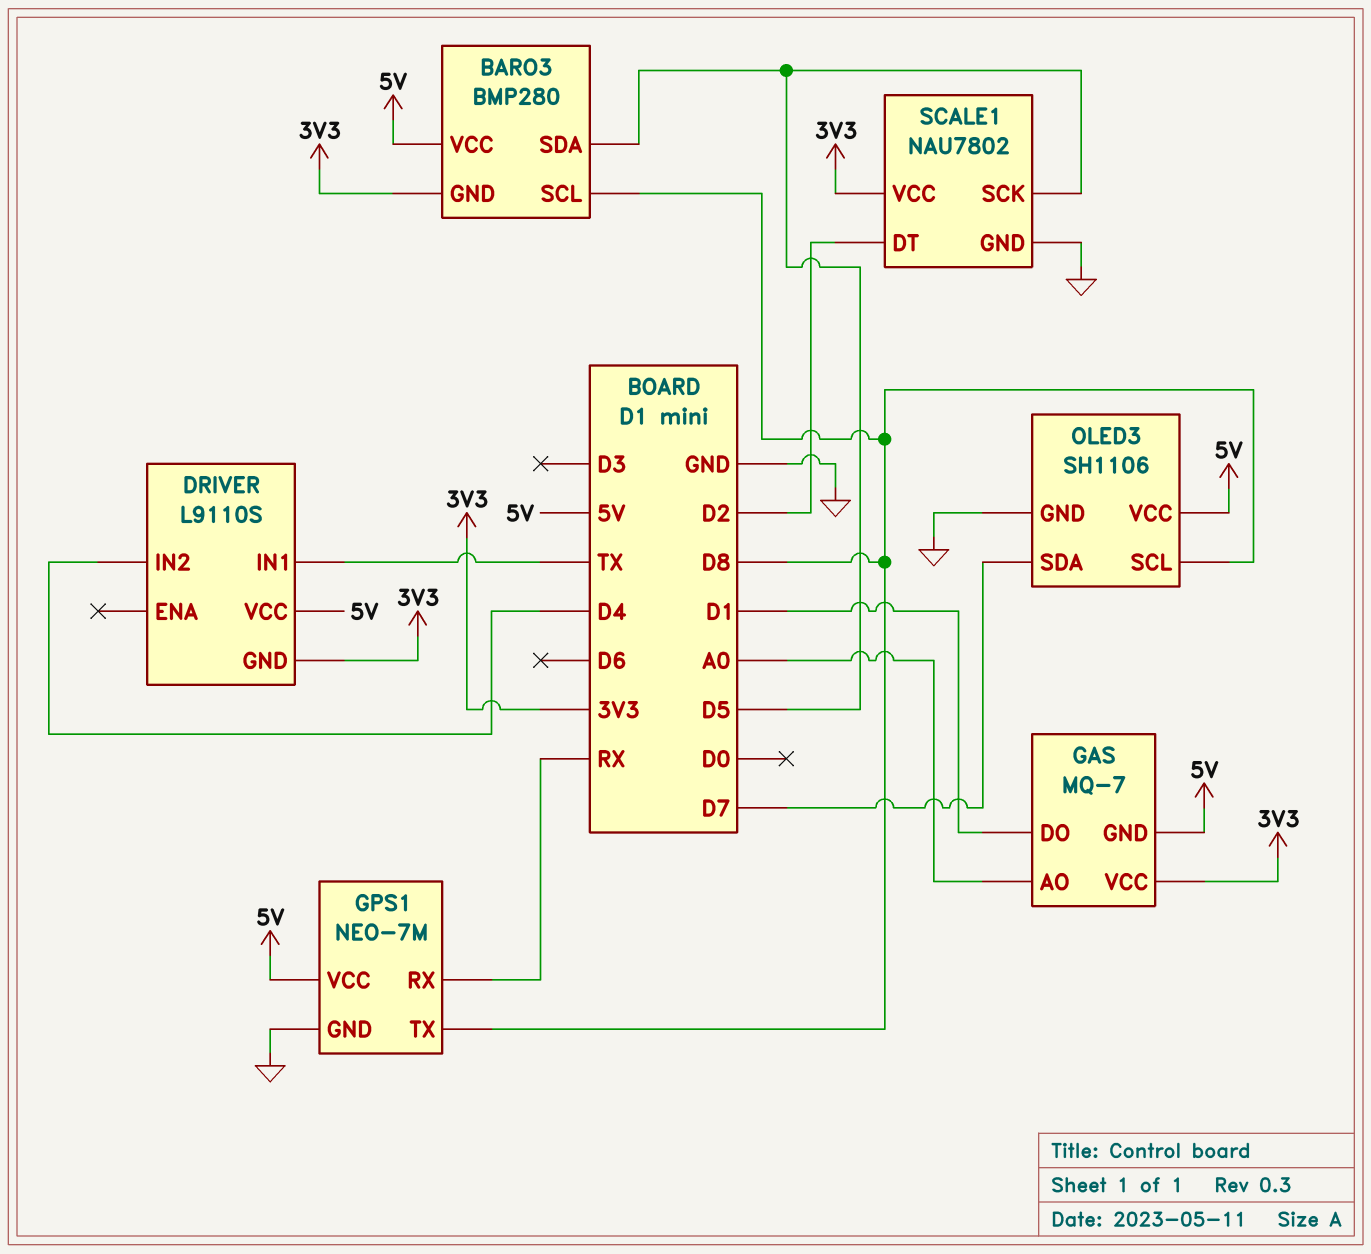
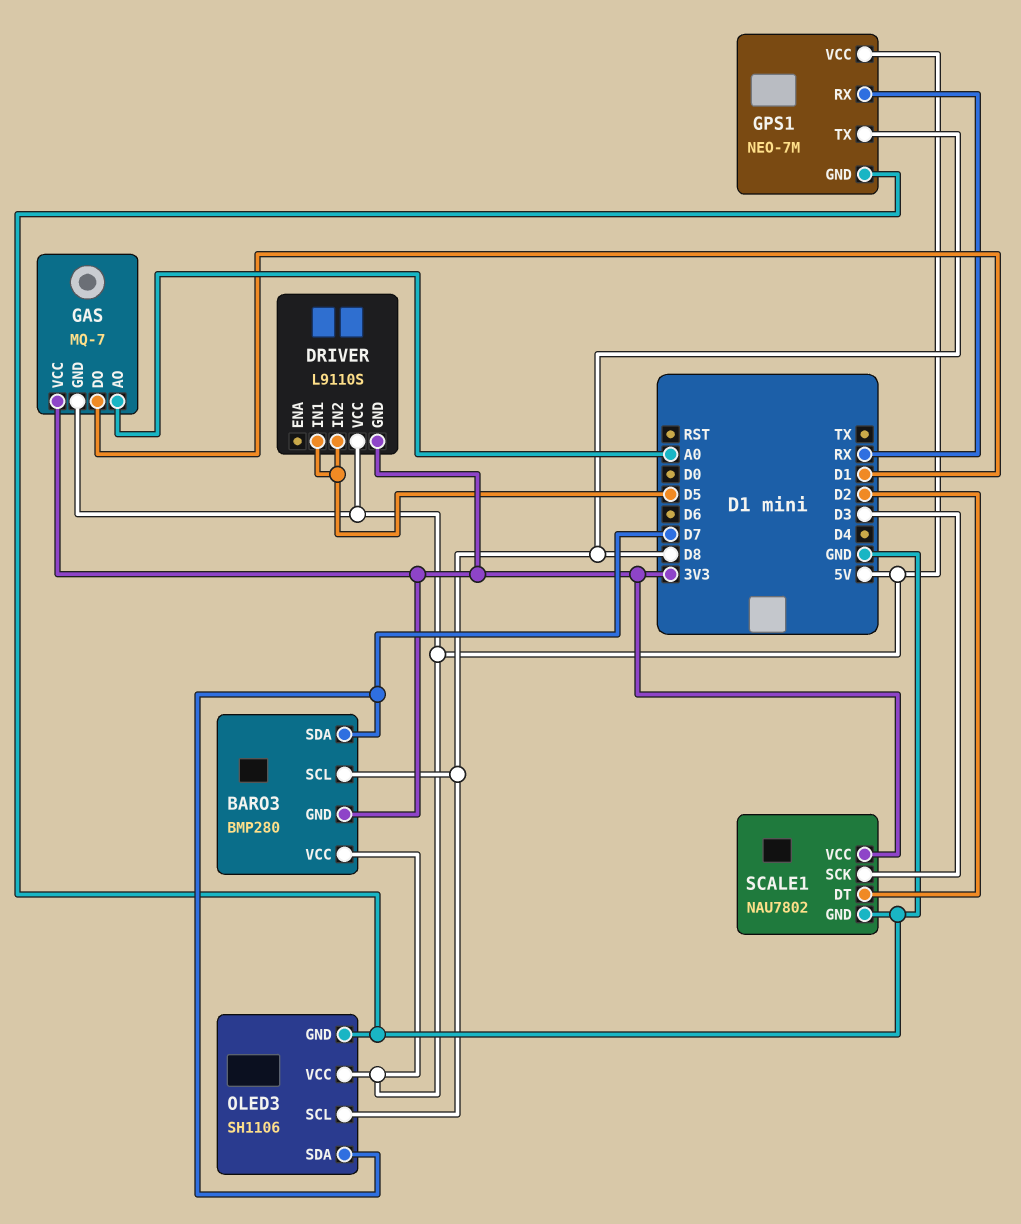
BARO3 pin SDA: D5 -> D7
DRIVER pin IN1: TX -> D5
DRIVER pin IN2: D4 -> D5
SCALE1 pin SCK: D5 -> D3

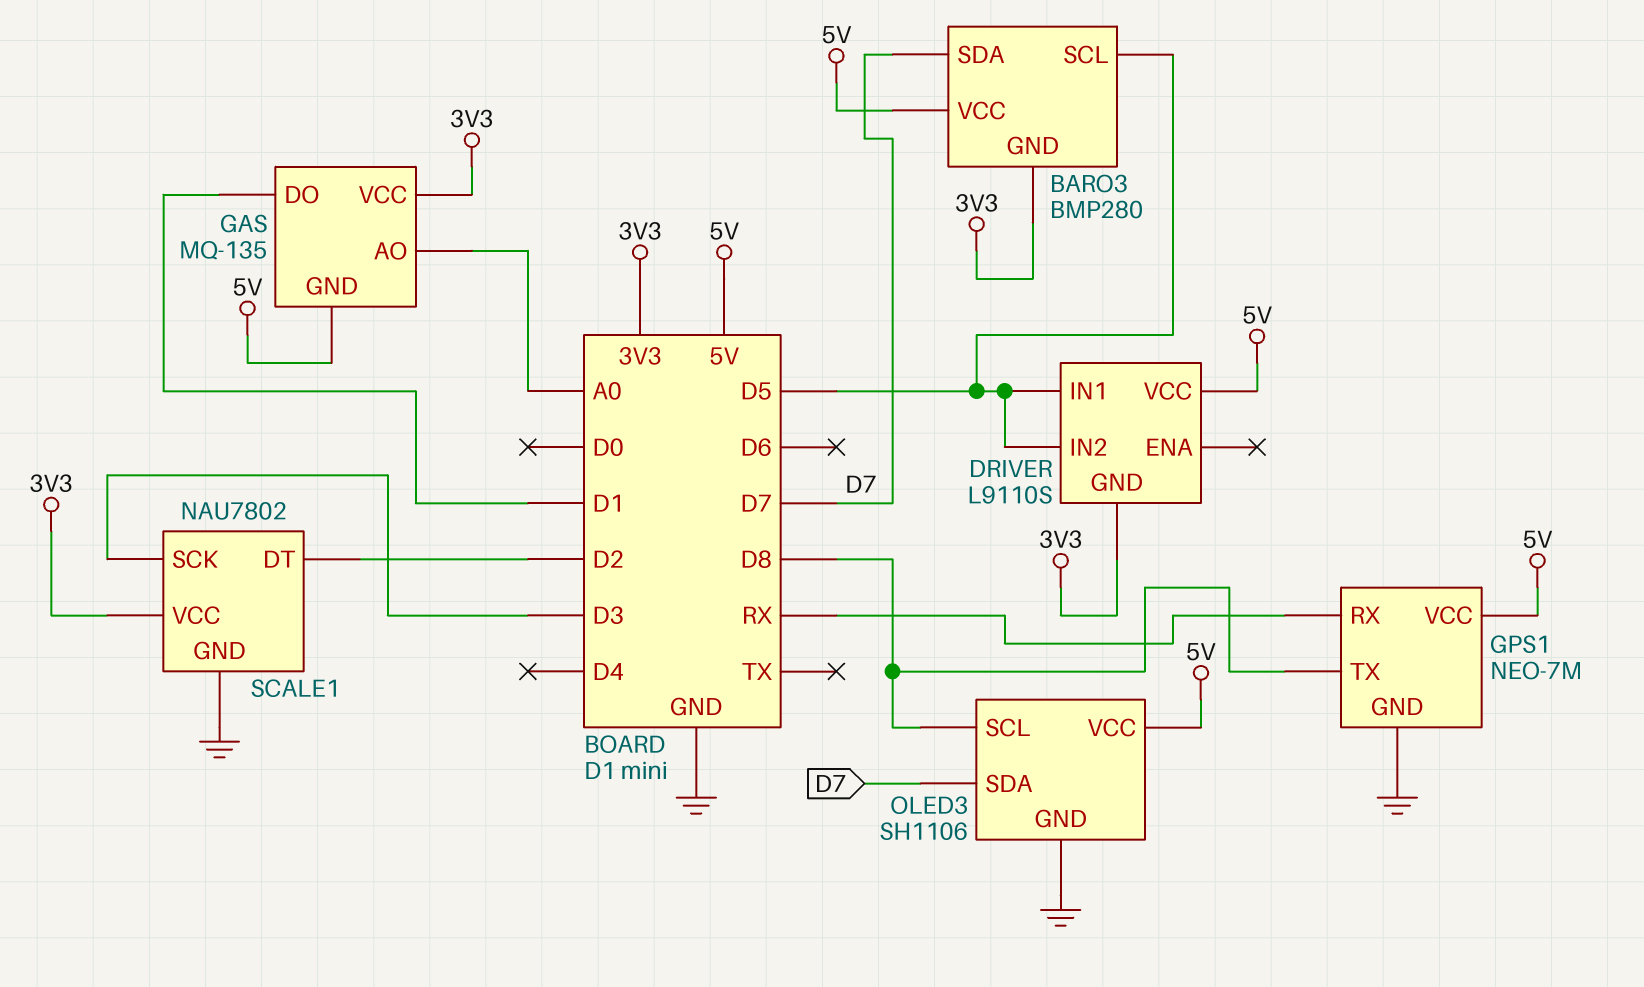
BARO3 pin SCL: D8 -> D5
GAS: MQ-7 -> MQ-135

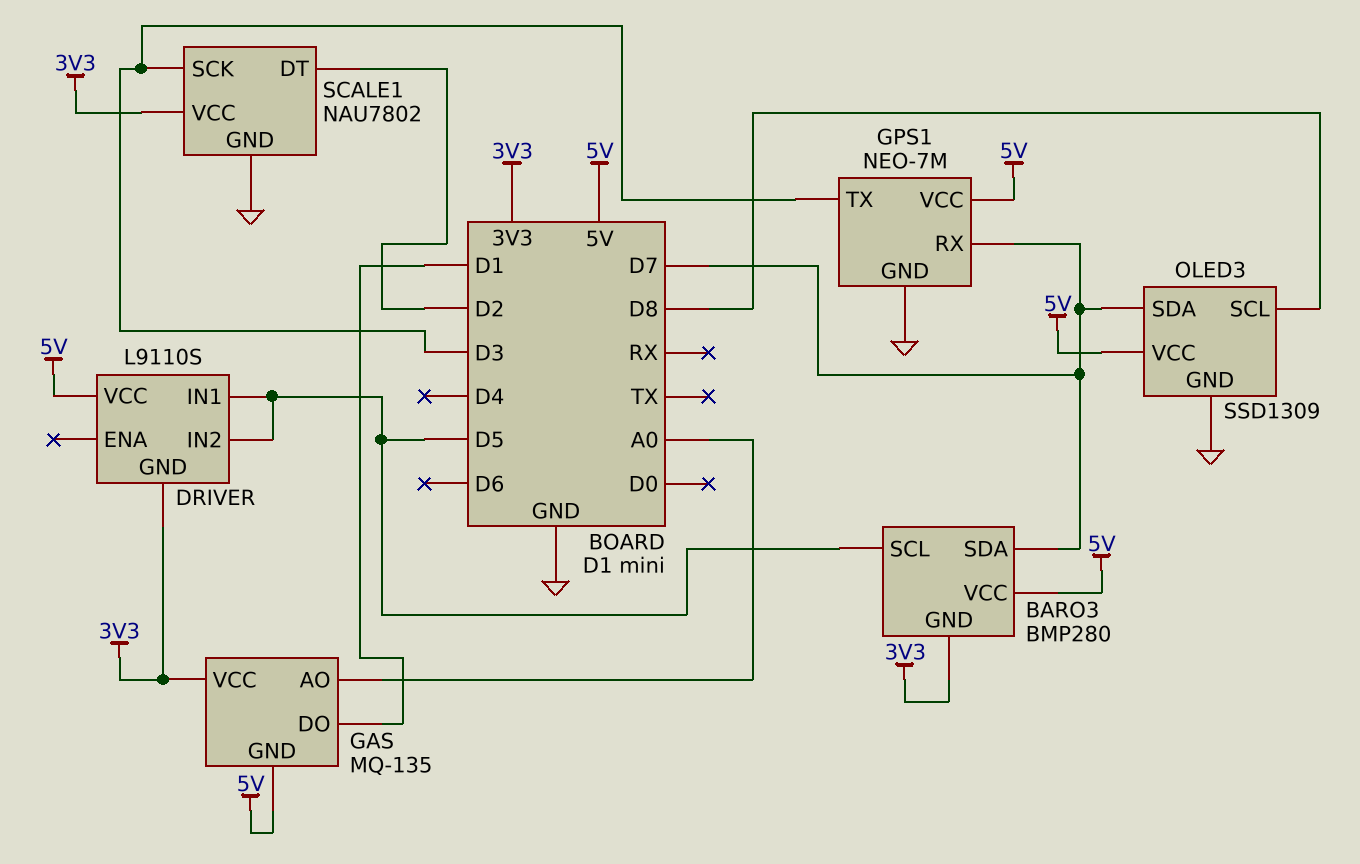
GPS1 pin RX: RX -> D7
GPS1 pin TX: D8 -> D3
OLED3: SH1106 -> SSD1309

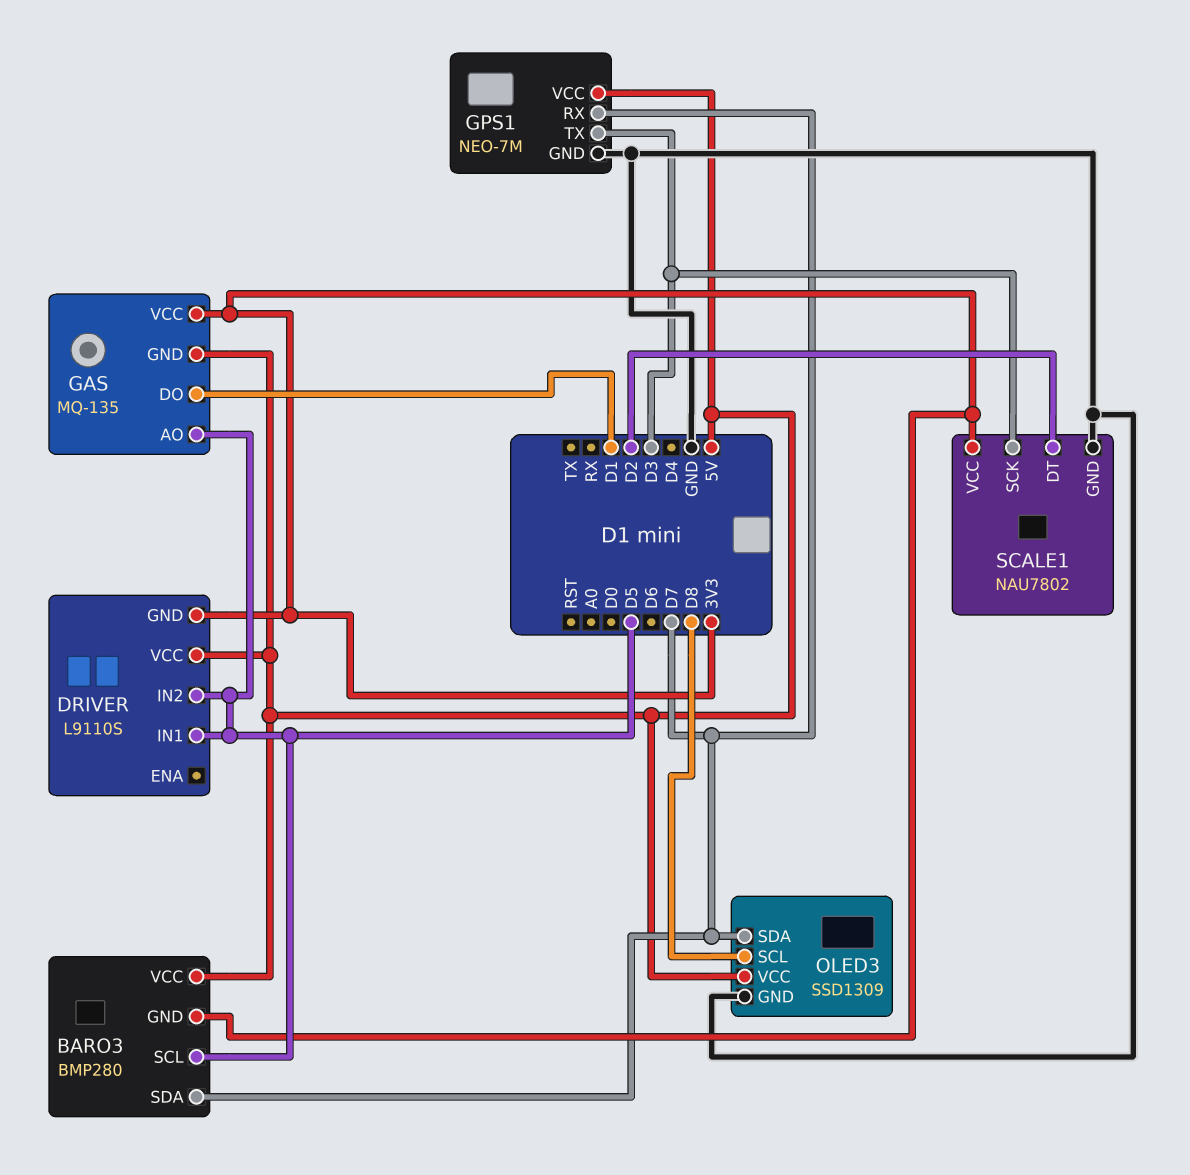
GAS pin AO: A0 -> D5

